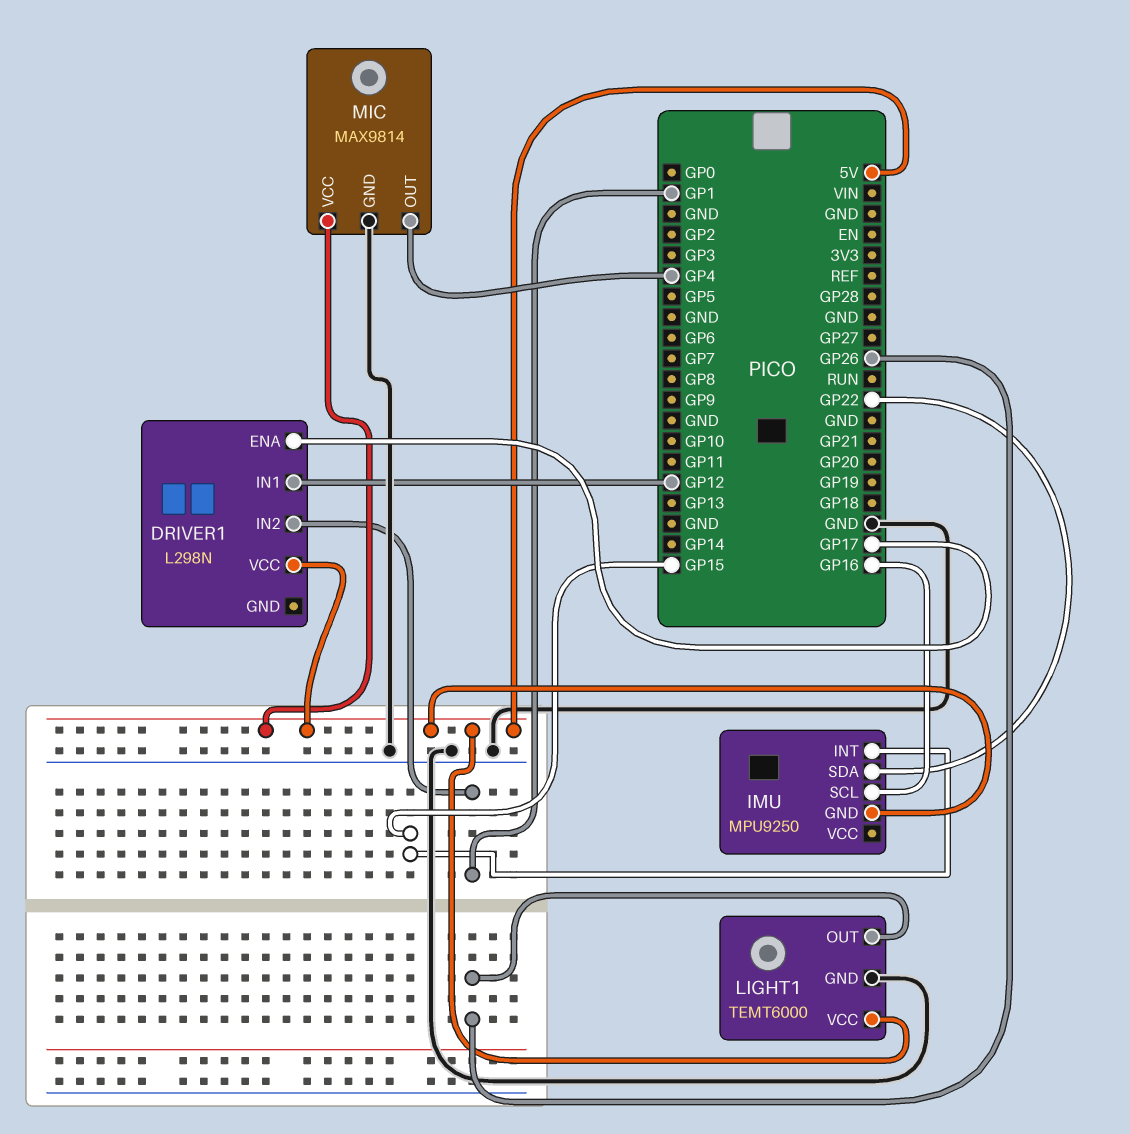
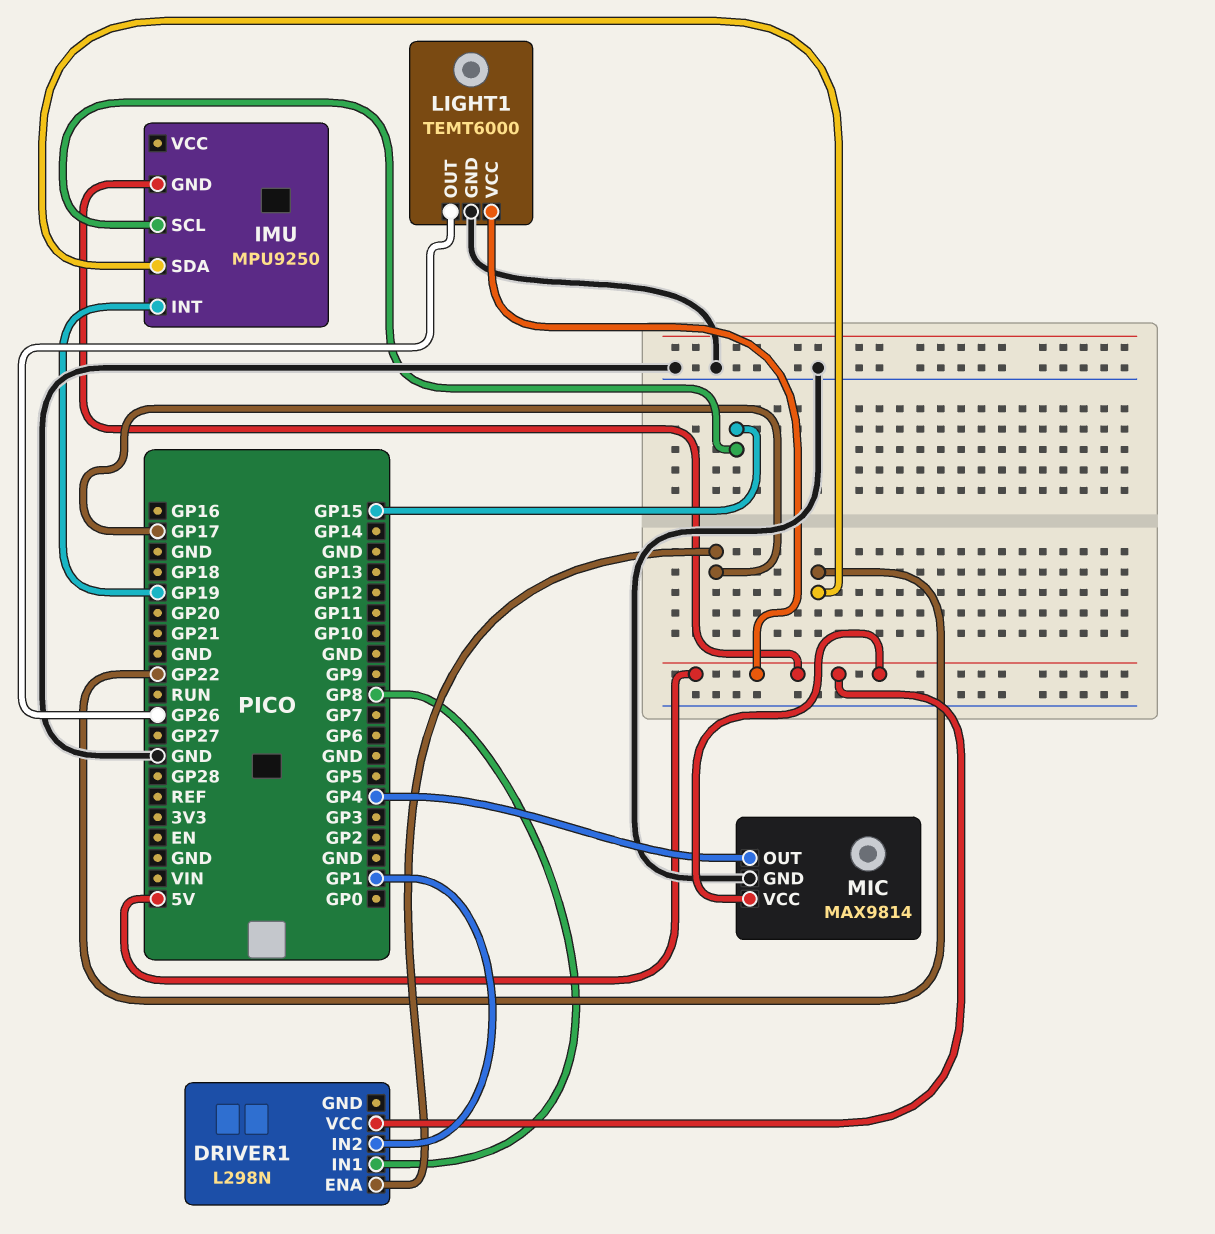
DRIVER1 pin IN1: GP12 -> GP8
IMU pin INT: GP15 -> GP19
IMU pin SCL: GP16 -> GP15

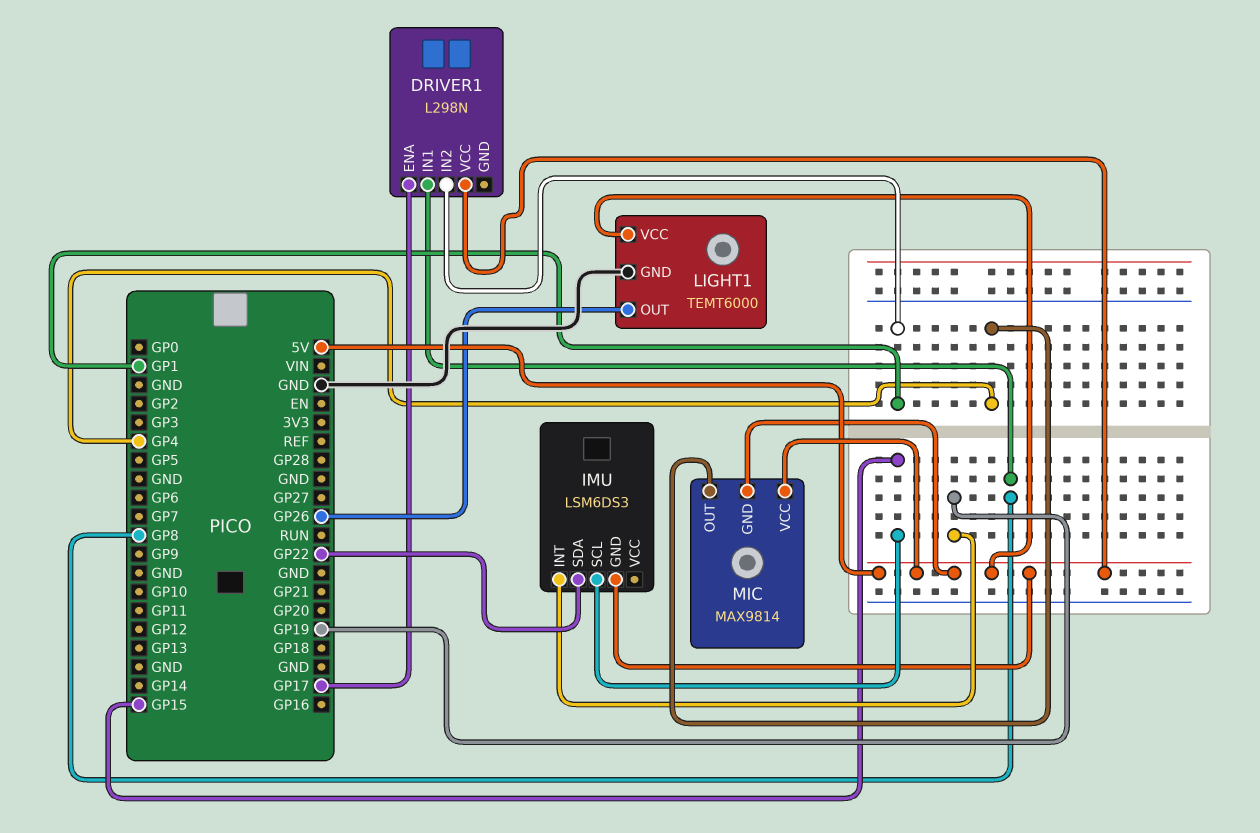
IMU: MPU9250 -> LSM6DS3
MIC pin GND: GND -> 5V

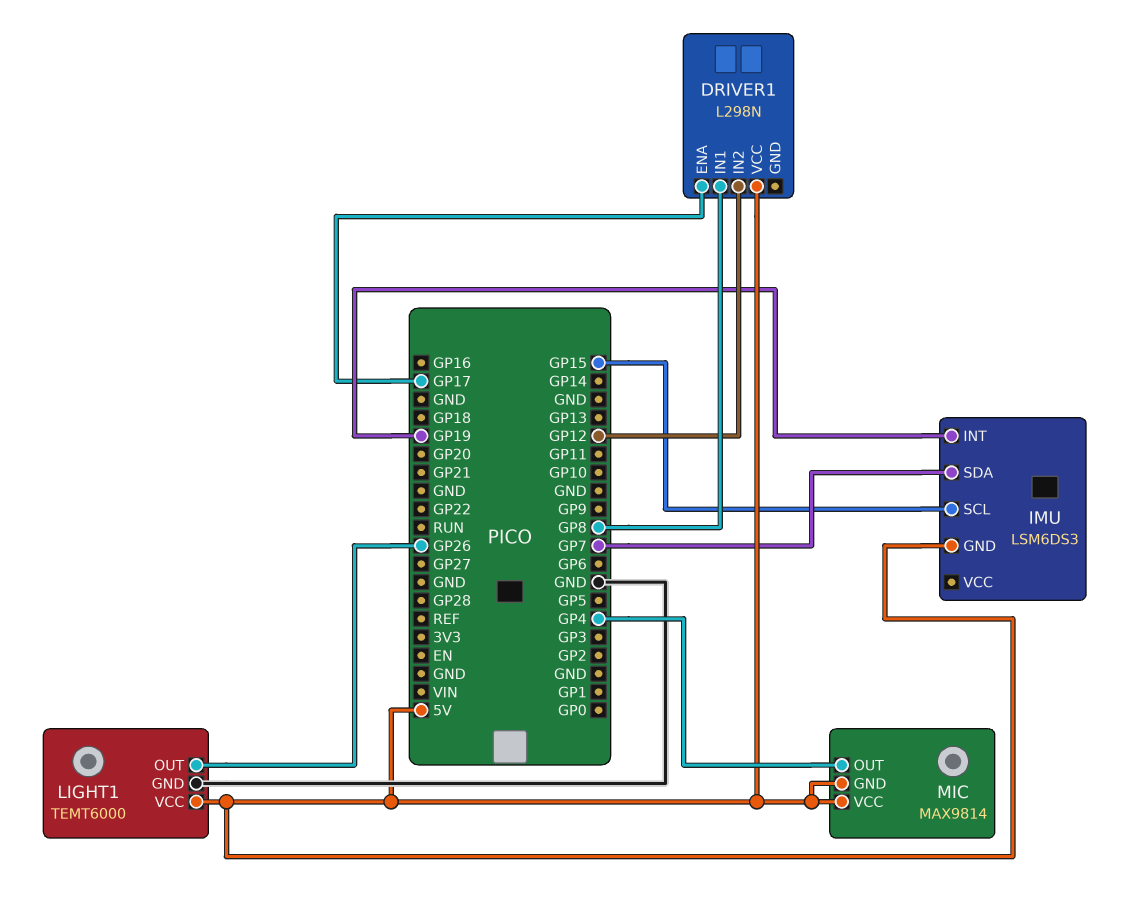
DRIVER1 pin IN2: GP1 -> GP12
IMU pin SDA: GP22 -> GP7

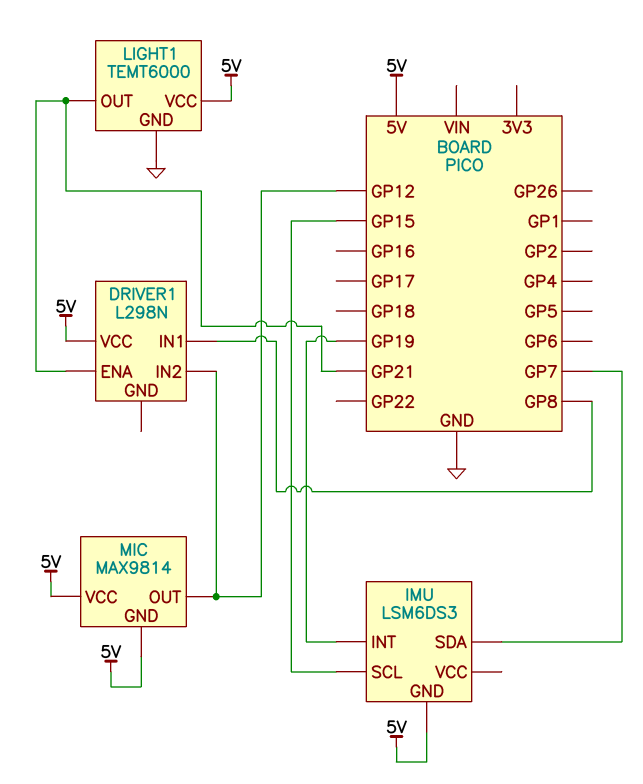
DRIVER1 pin ENA: GP17 -> GP21
LIGHT1 pin OUT: GP26 -> GP21
MIC pin OUT: GP4 -> GP12

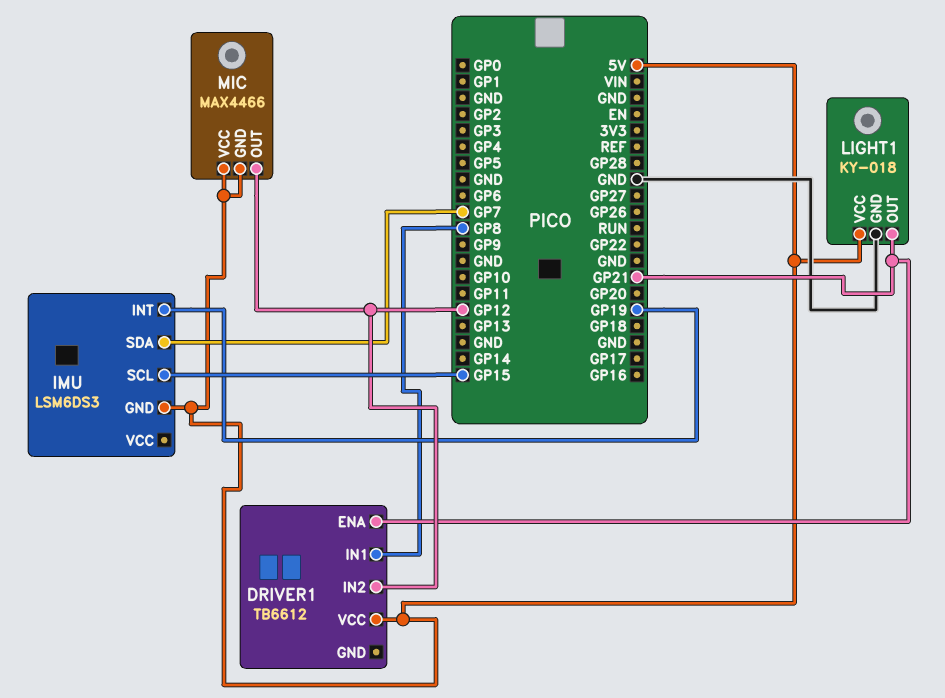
DRIVER1: L298N -> TB6612
LIGHT1: TEMT6000 -> KY-018
MIC: MAX9814 -> MAX4466

